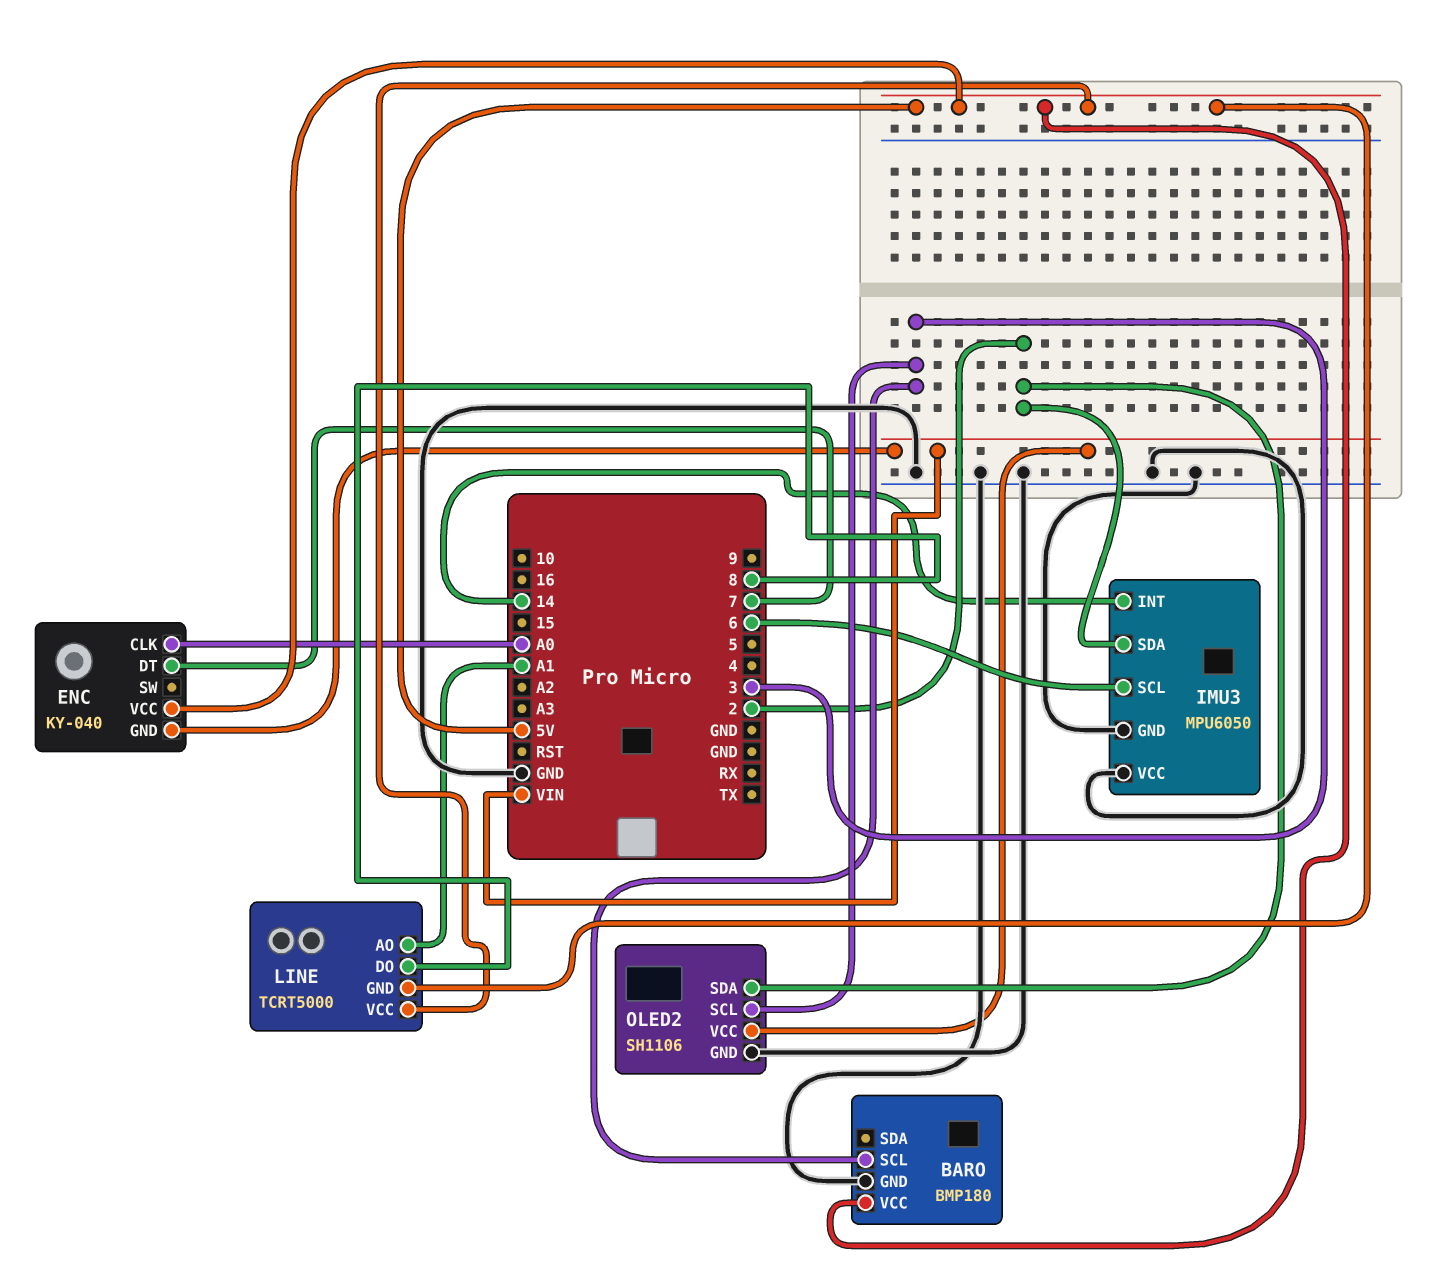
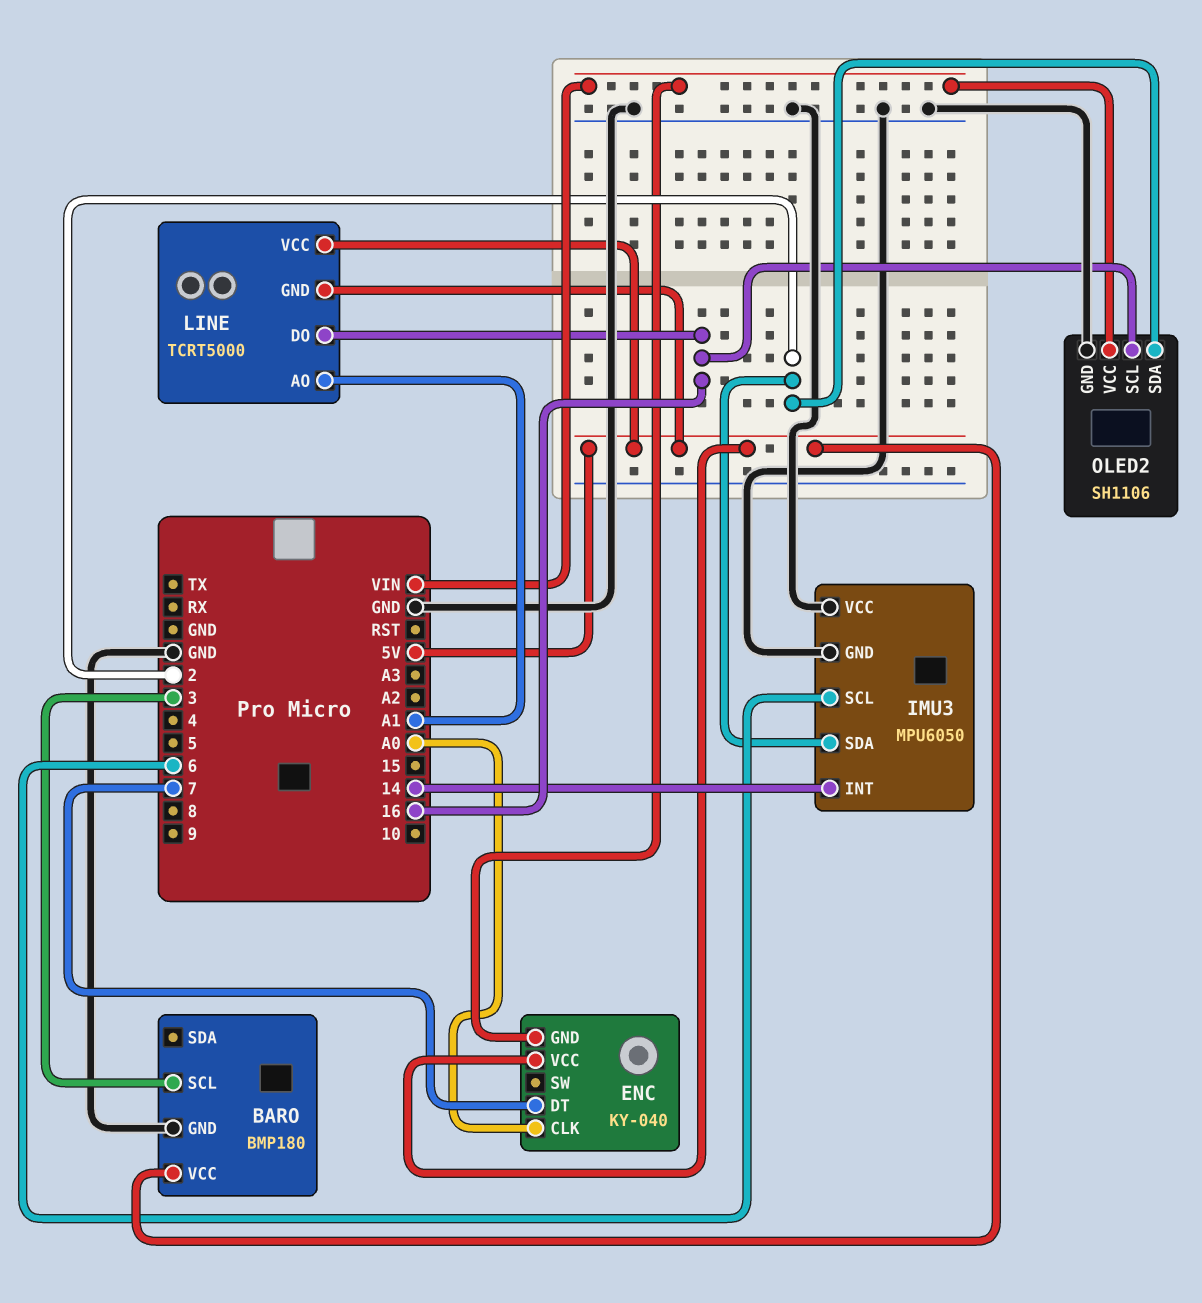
LINE pin DO: 8 -> 16
OLED2 pin SCL: 3 -> 16

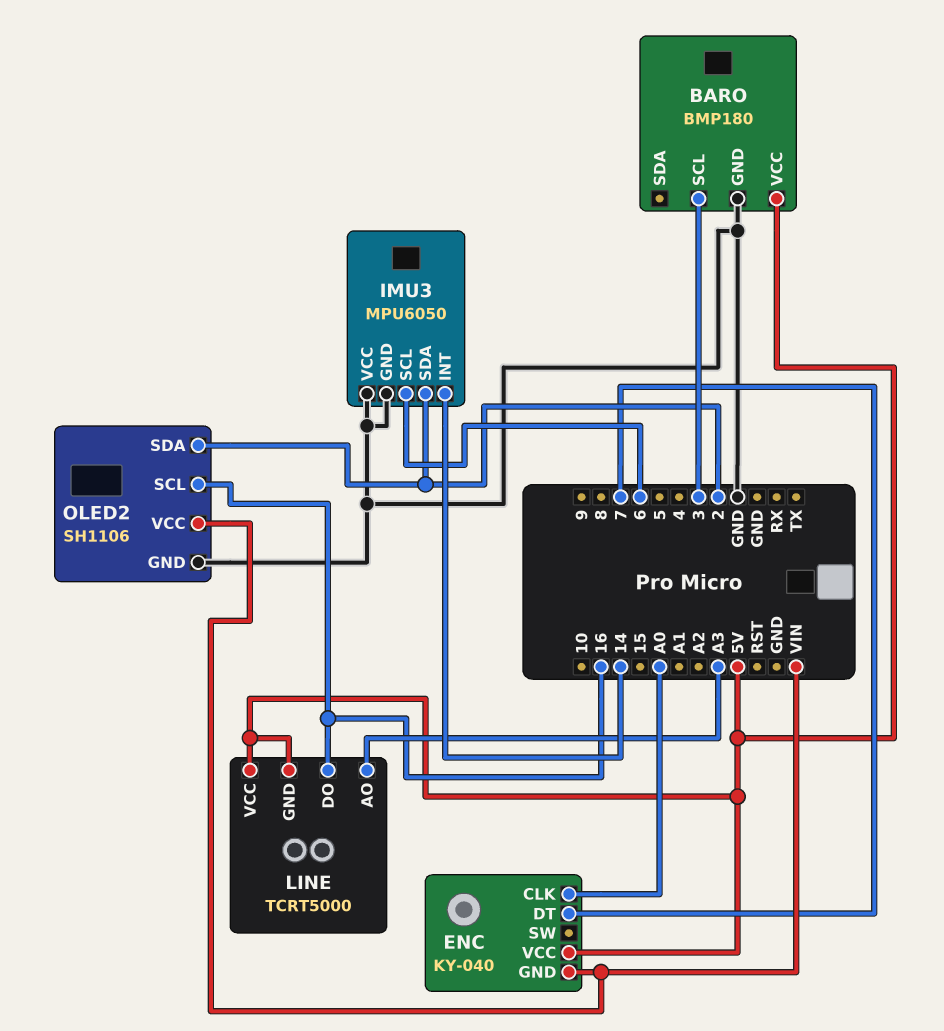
LINE pin AO: A1 -> A3

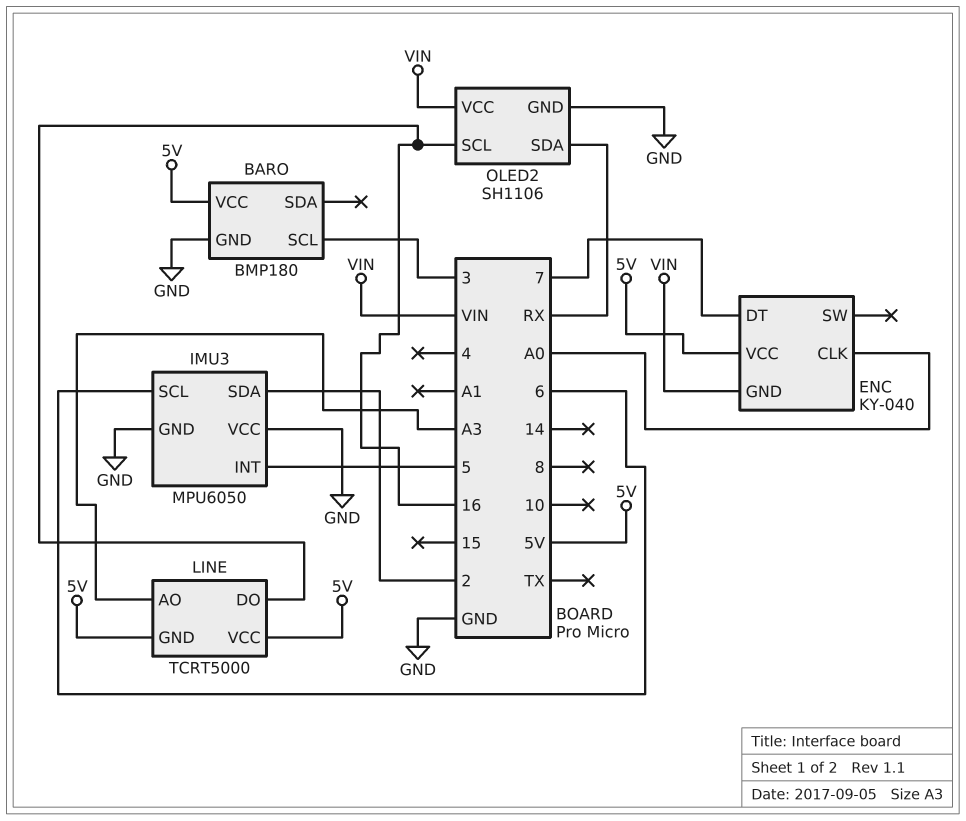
IMU3 pin INT: 14 -> 5
OLED2 pin SDA: 2 -> RX

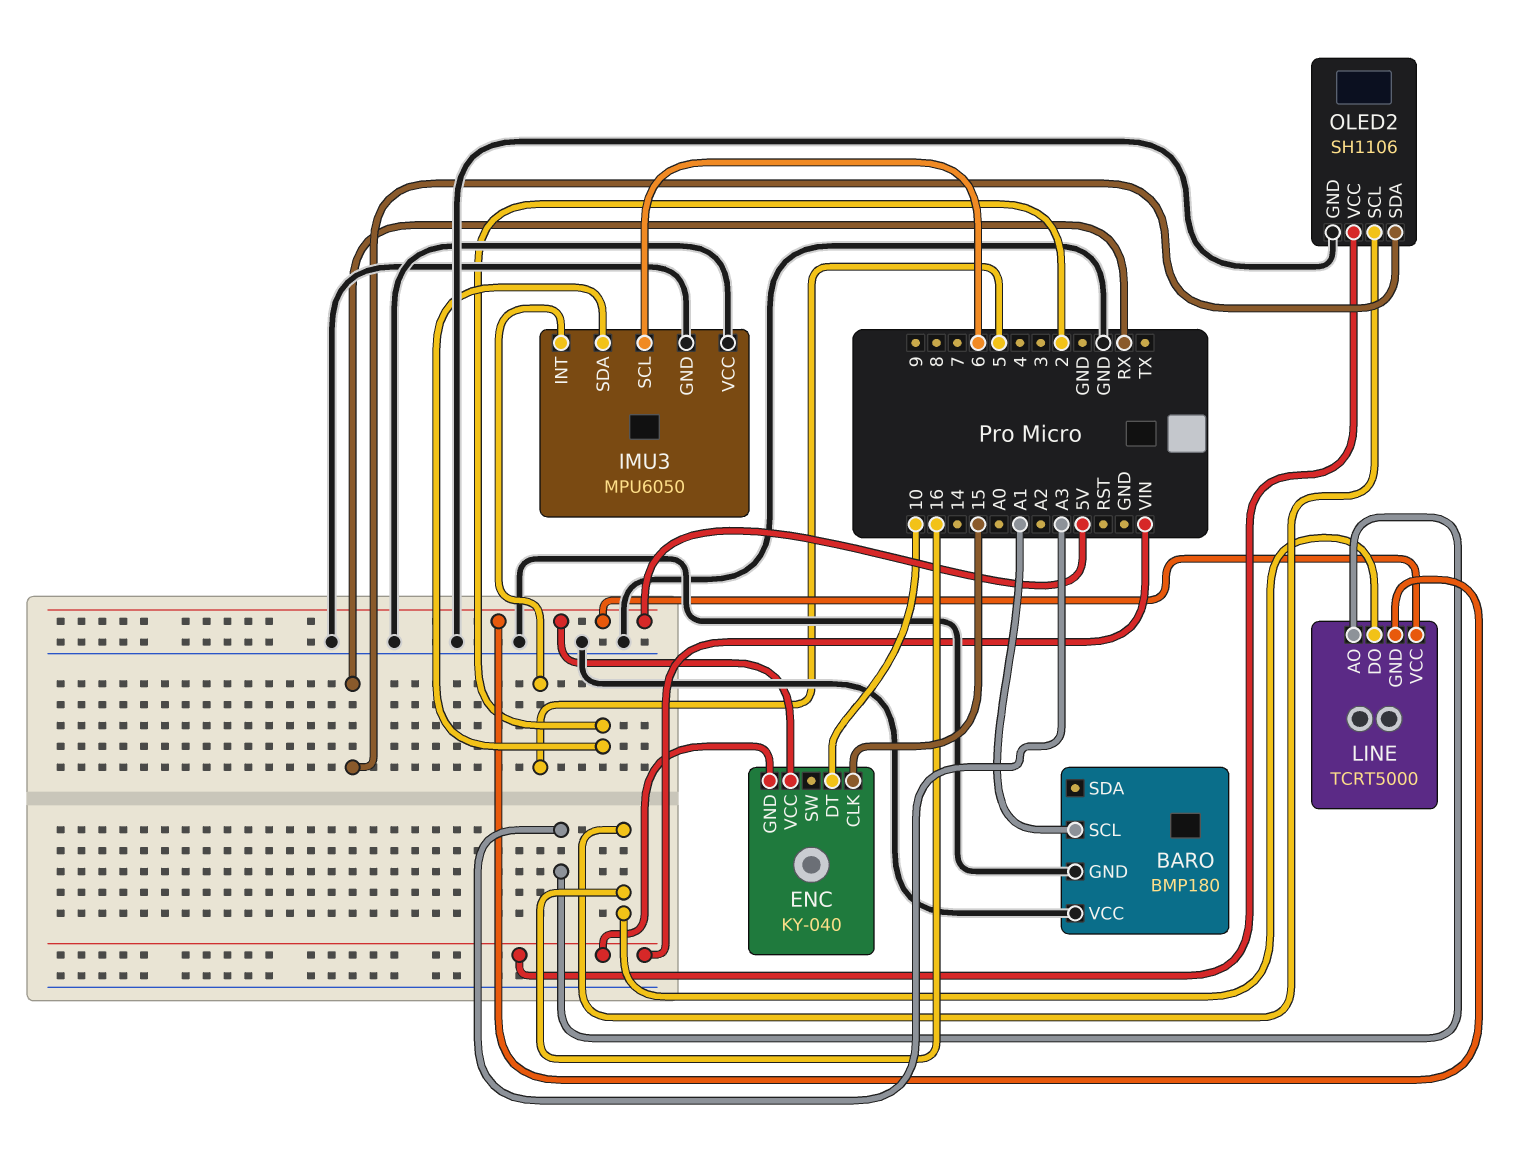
BARO pin SCL: 3 -> A1
BARO pin VCC: 5V -> GND
ENC pin CLK: A0 -> 15
ENC pin DT: 7 -> 10

